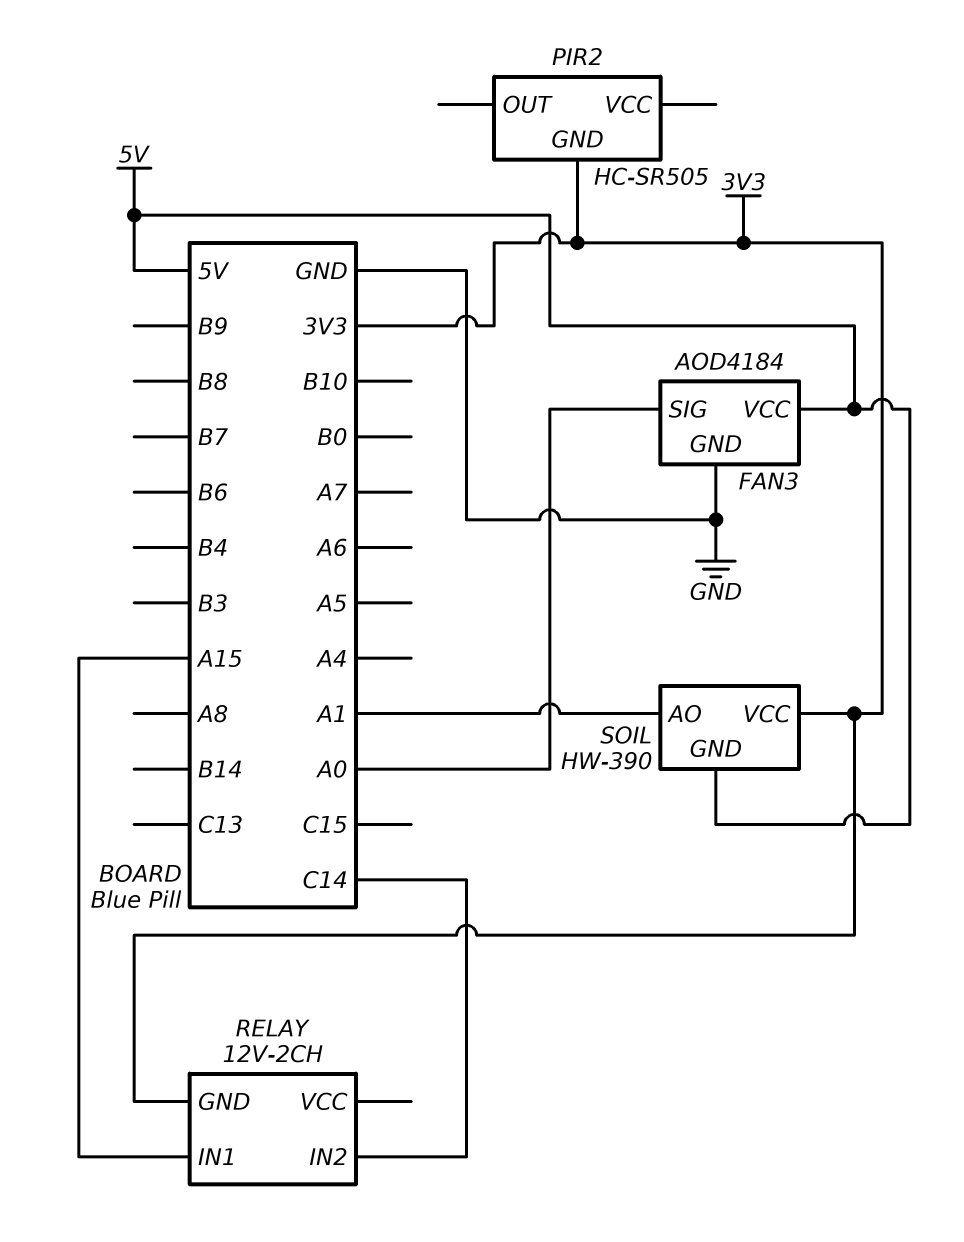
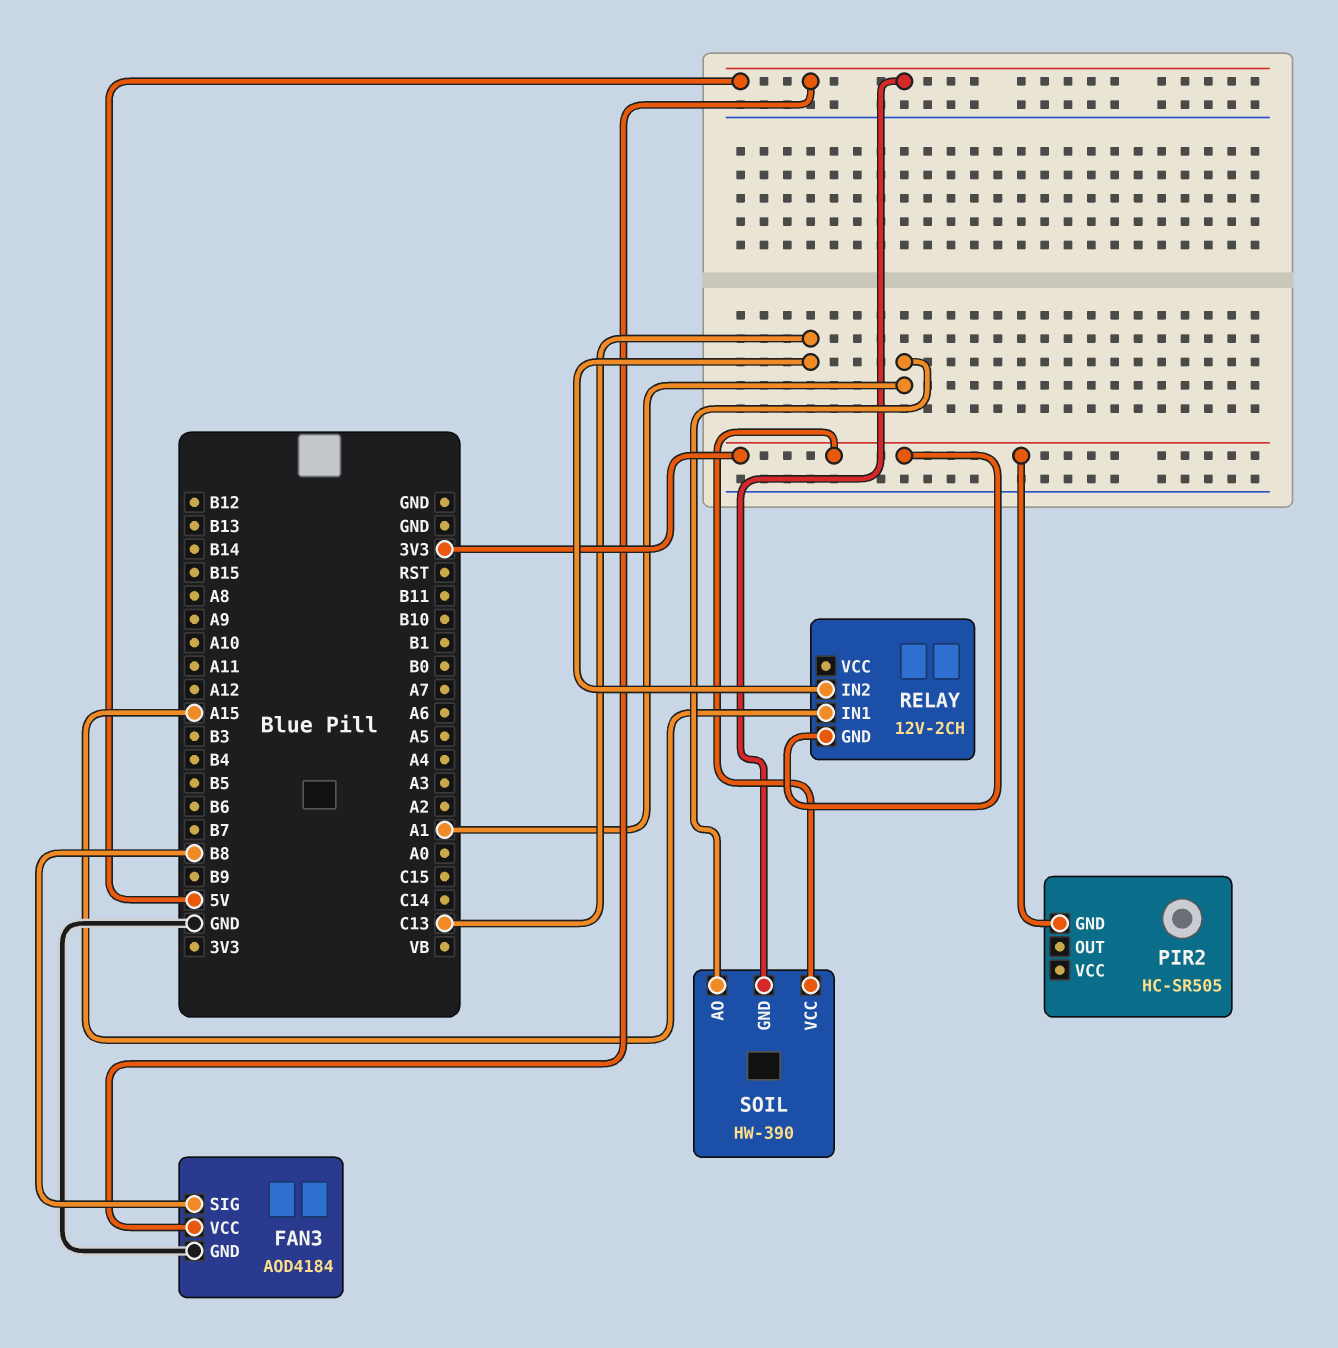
FAN3 pin SIG: A0 -> B8
RELAY pin IN2: C14 -> C13

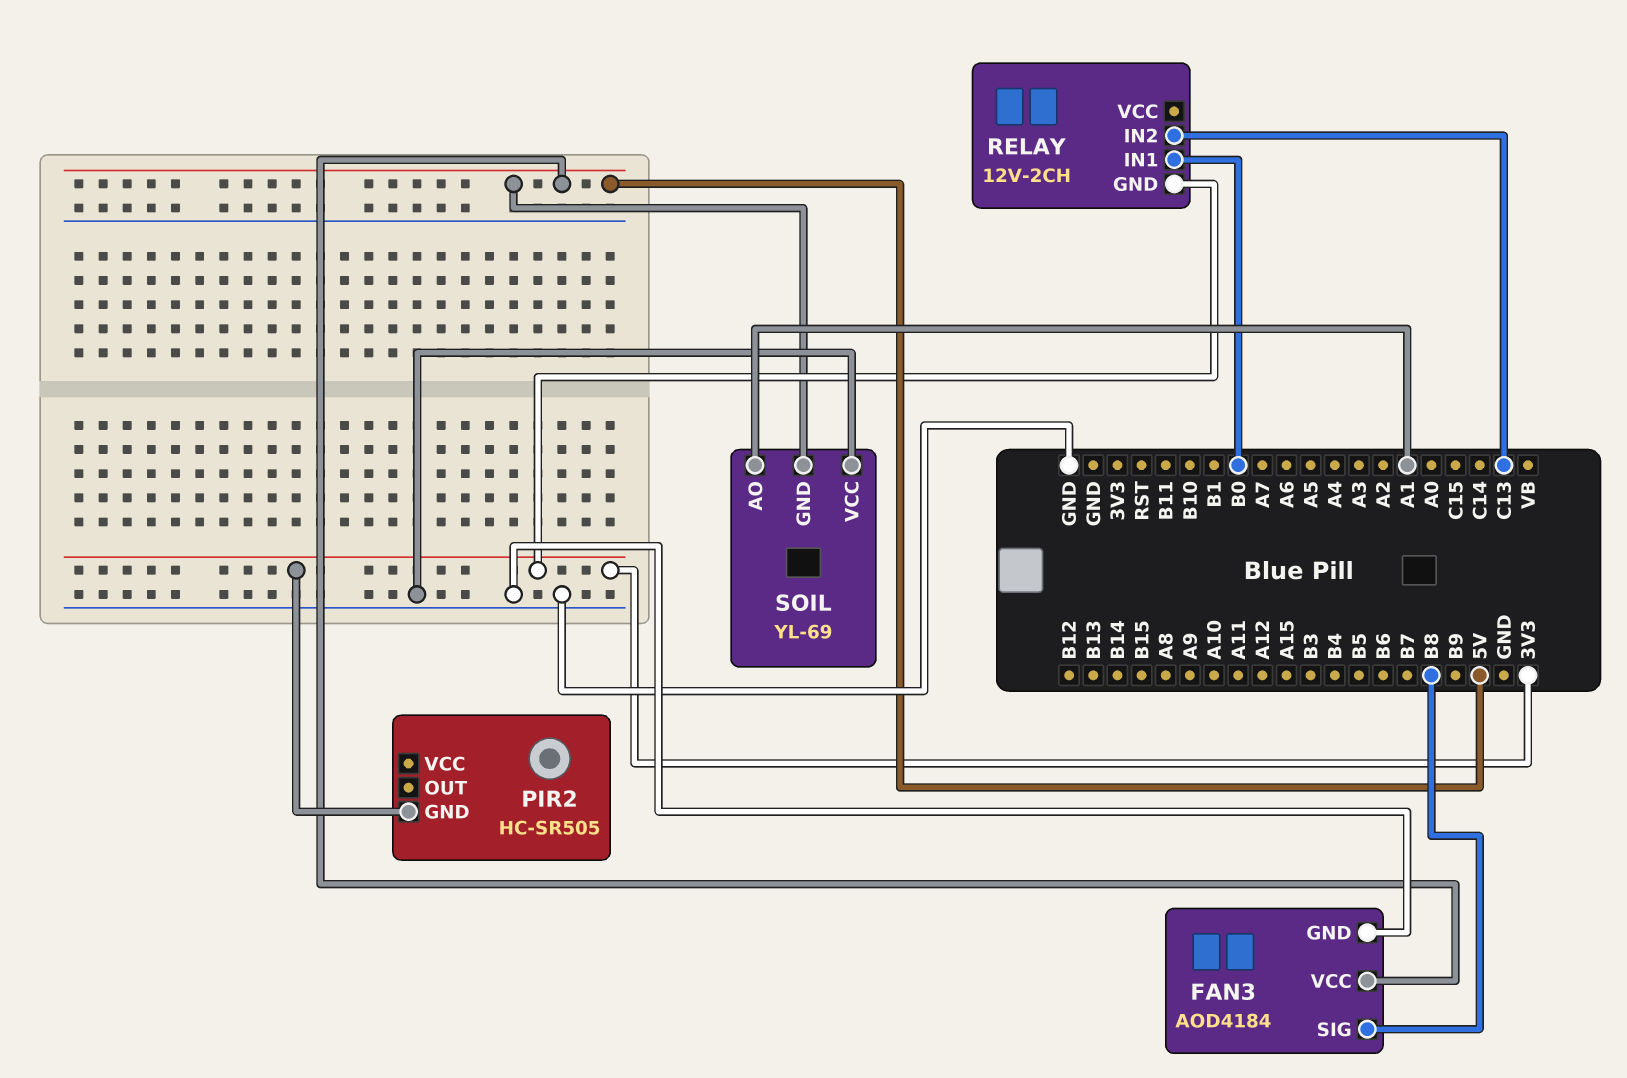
RELAY pin IN1: A15 -> B0
SOIL: HW-390 -> YL-69
SOIL pin VCC: 3V3 -> GND

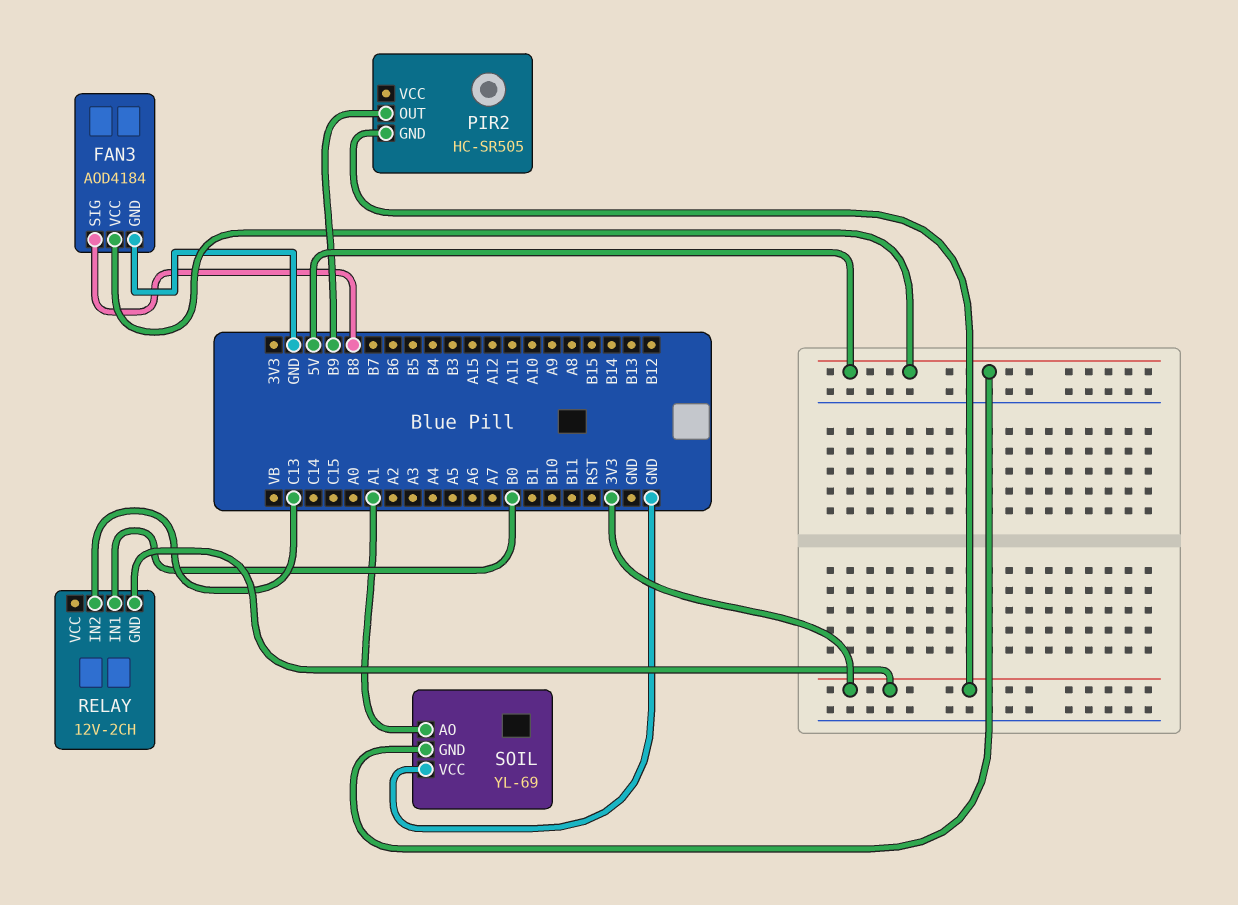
PIR2 pin OUT: none -> B9

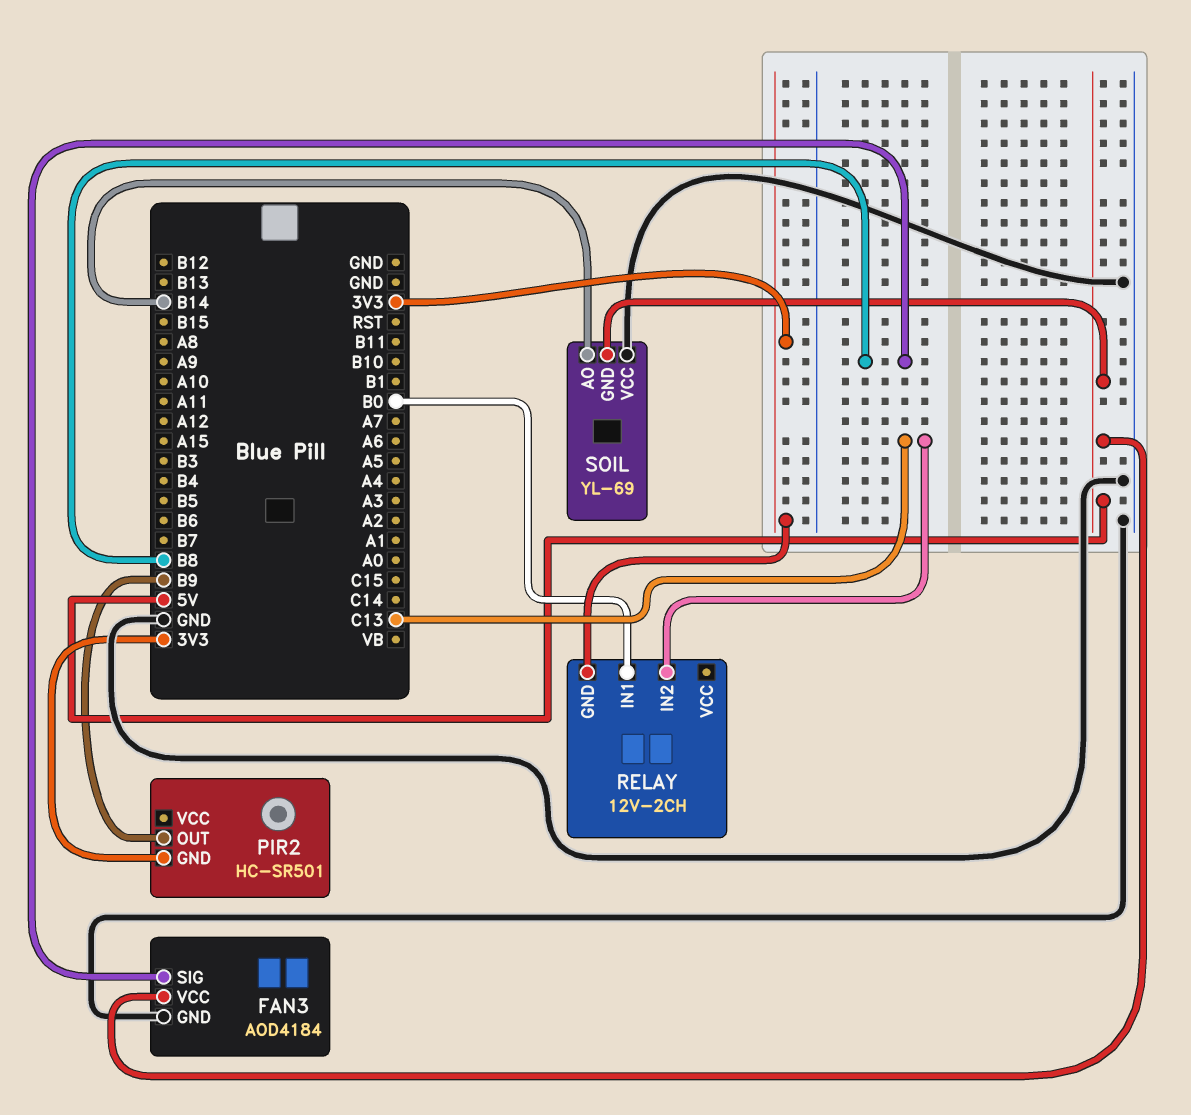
PIR2: HC-SR505 -> HC-SR501
SOIL pin AO: A1 -> B14

